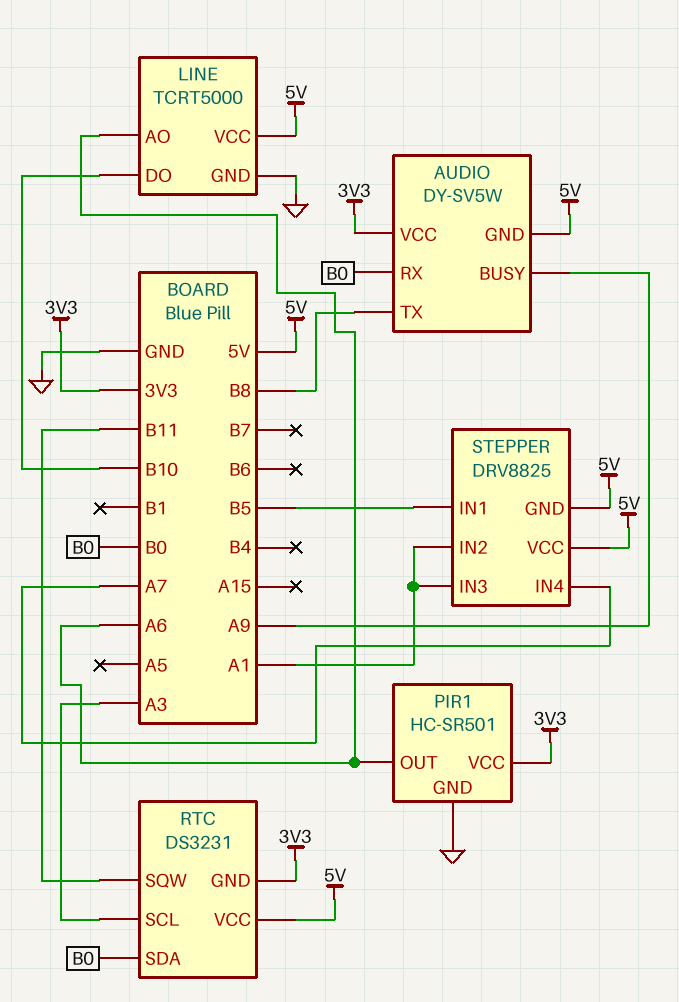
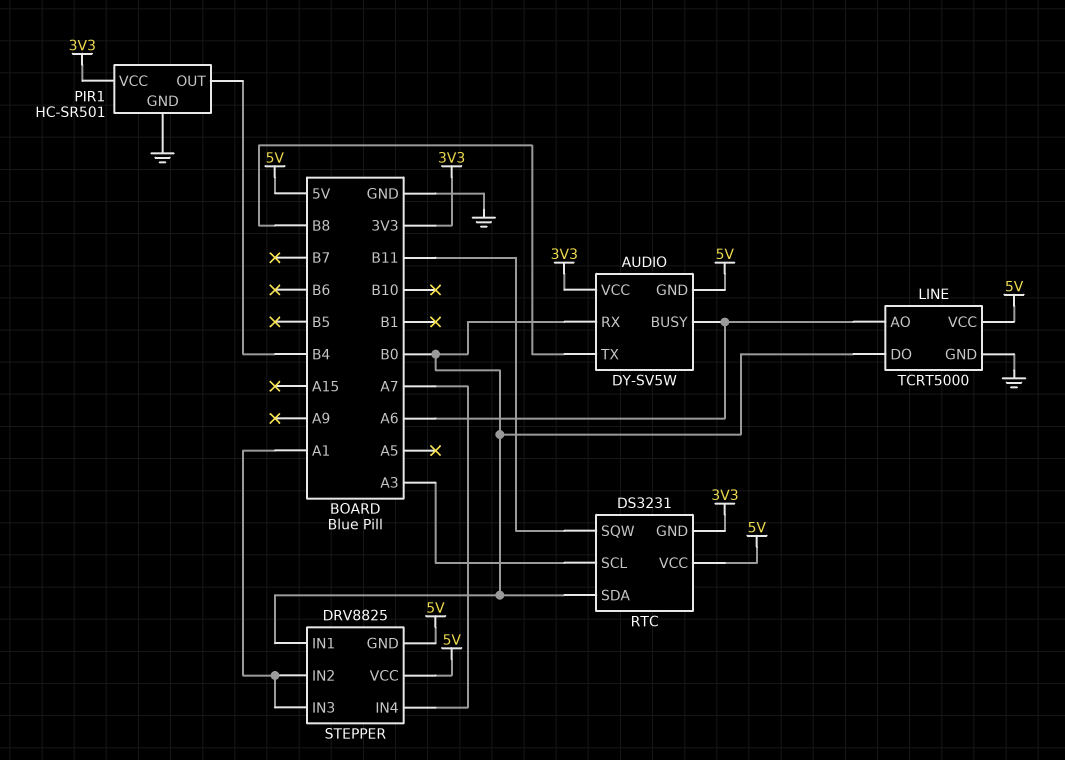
AUDIO pin BUSY: A9 -> A6
LINE pin DO: B10 -> B0
PIR1 pin OUT: A6 -> B4
STEPPER pin IN1: B5 -> B0

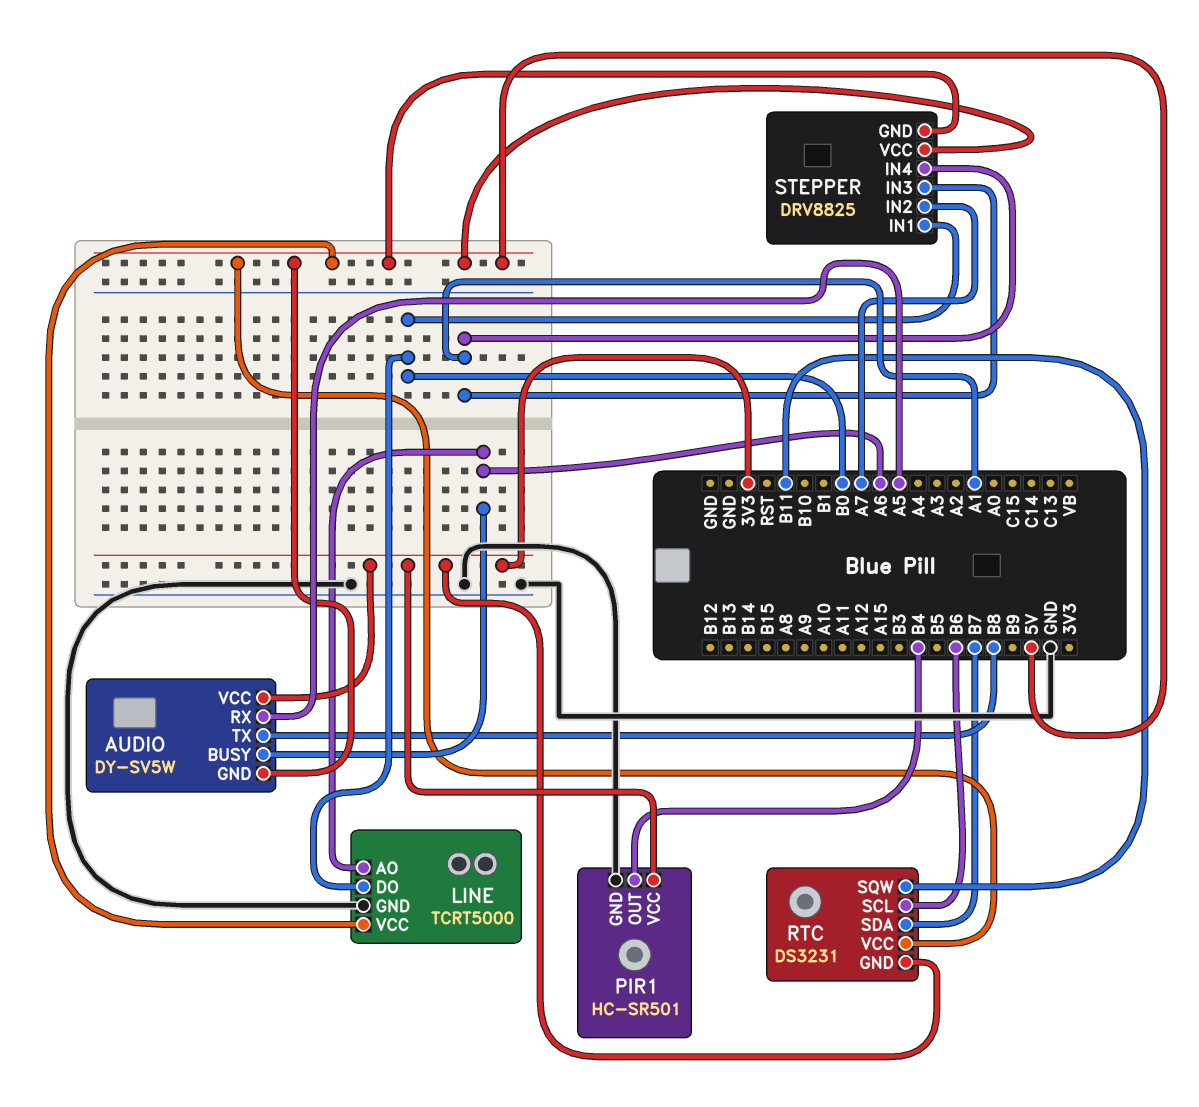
AUDIO pin RX: B0 -> A5
RTC pin SCL: A3 -> B6
RTC pin SDA: B0 -> B7
STEPPER pin IN2: A1 -> A7
STEPPER pin IN4: A7 -> A1

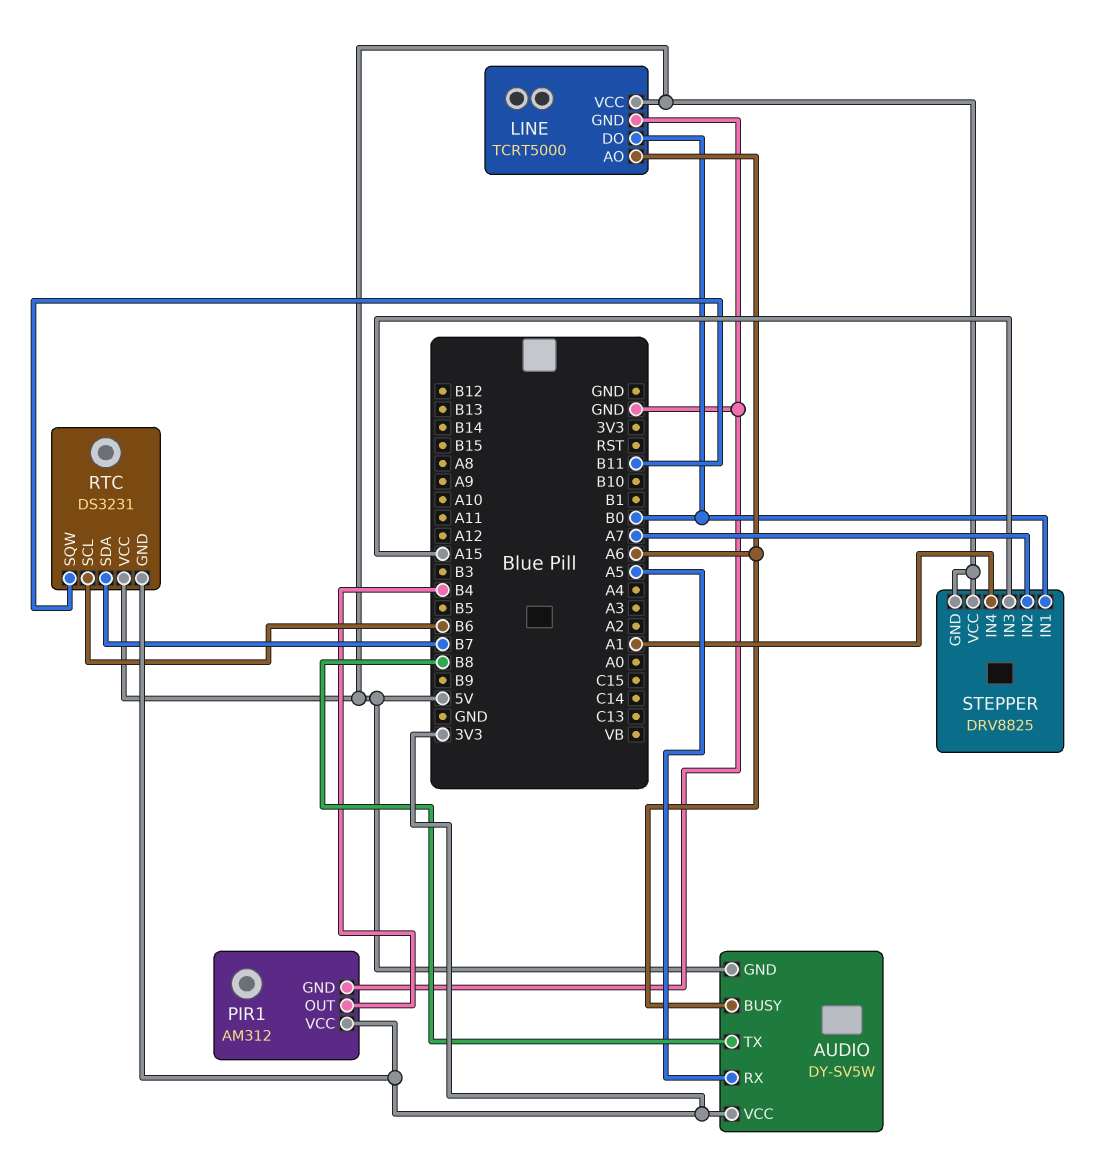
PIR1: HC-SR501 -> AM312
STEPPER pin IN3: A1 -> A15

